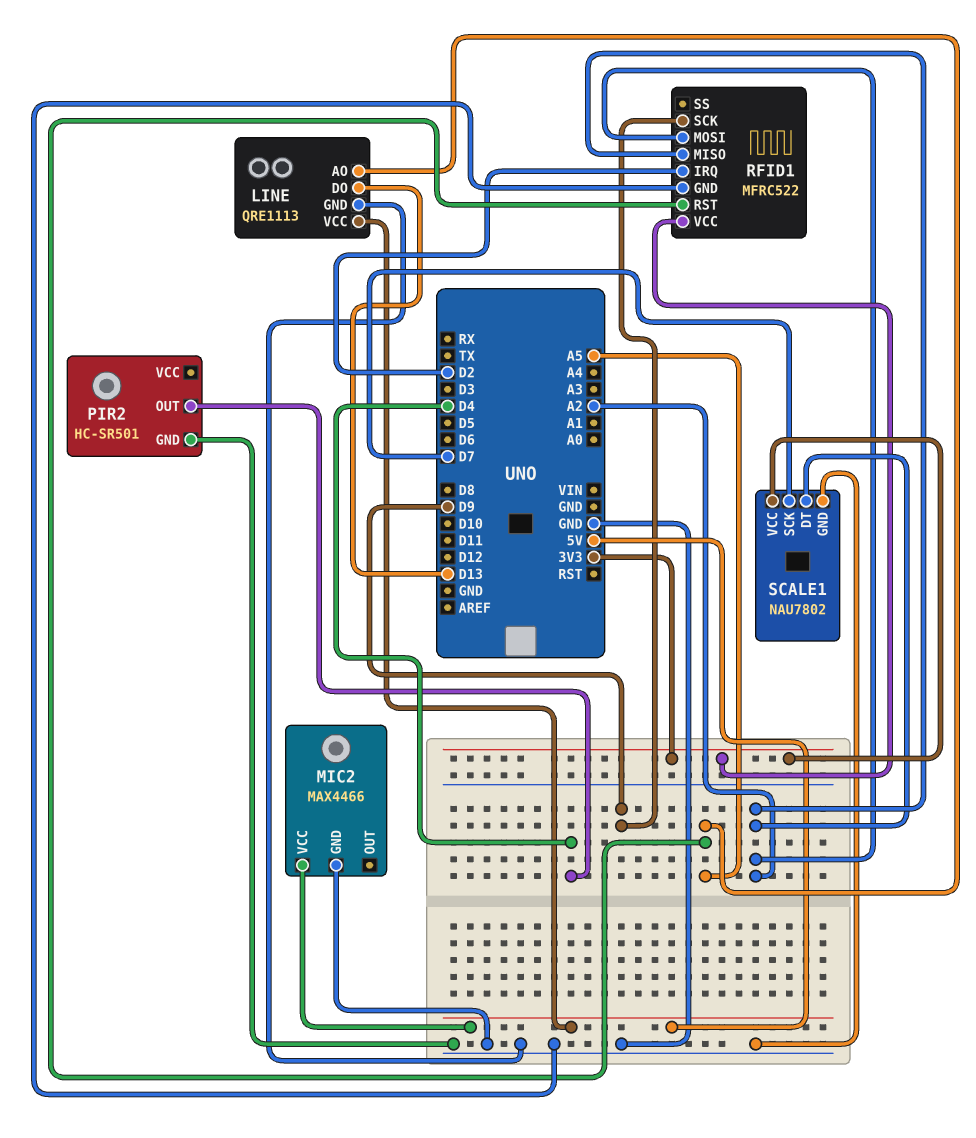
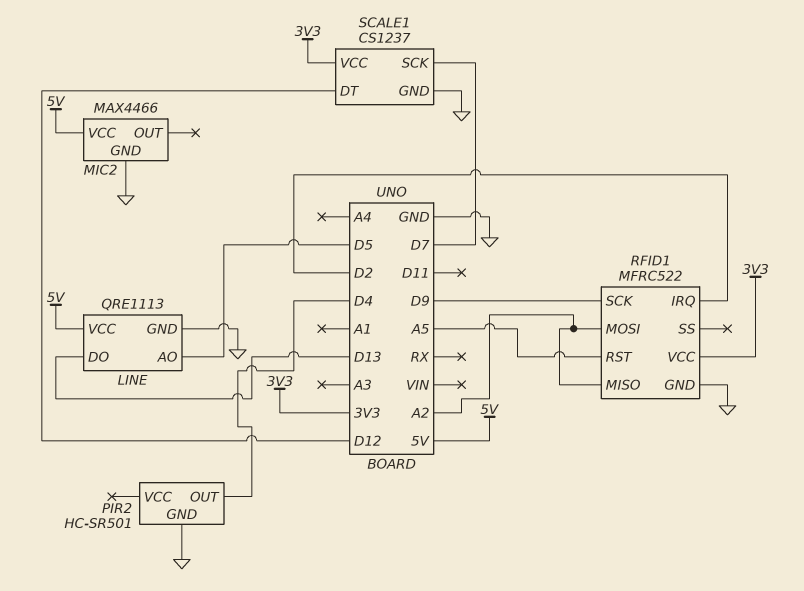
LINE pin AO: A5 -> D5
SCALE1: NAU7802 -> CS1237
SCALE1 pin DT: A2 -> D12

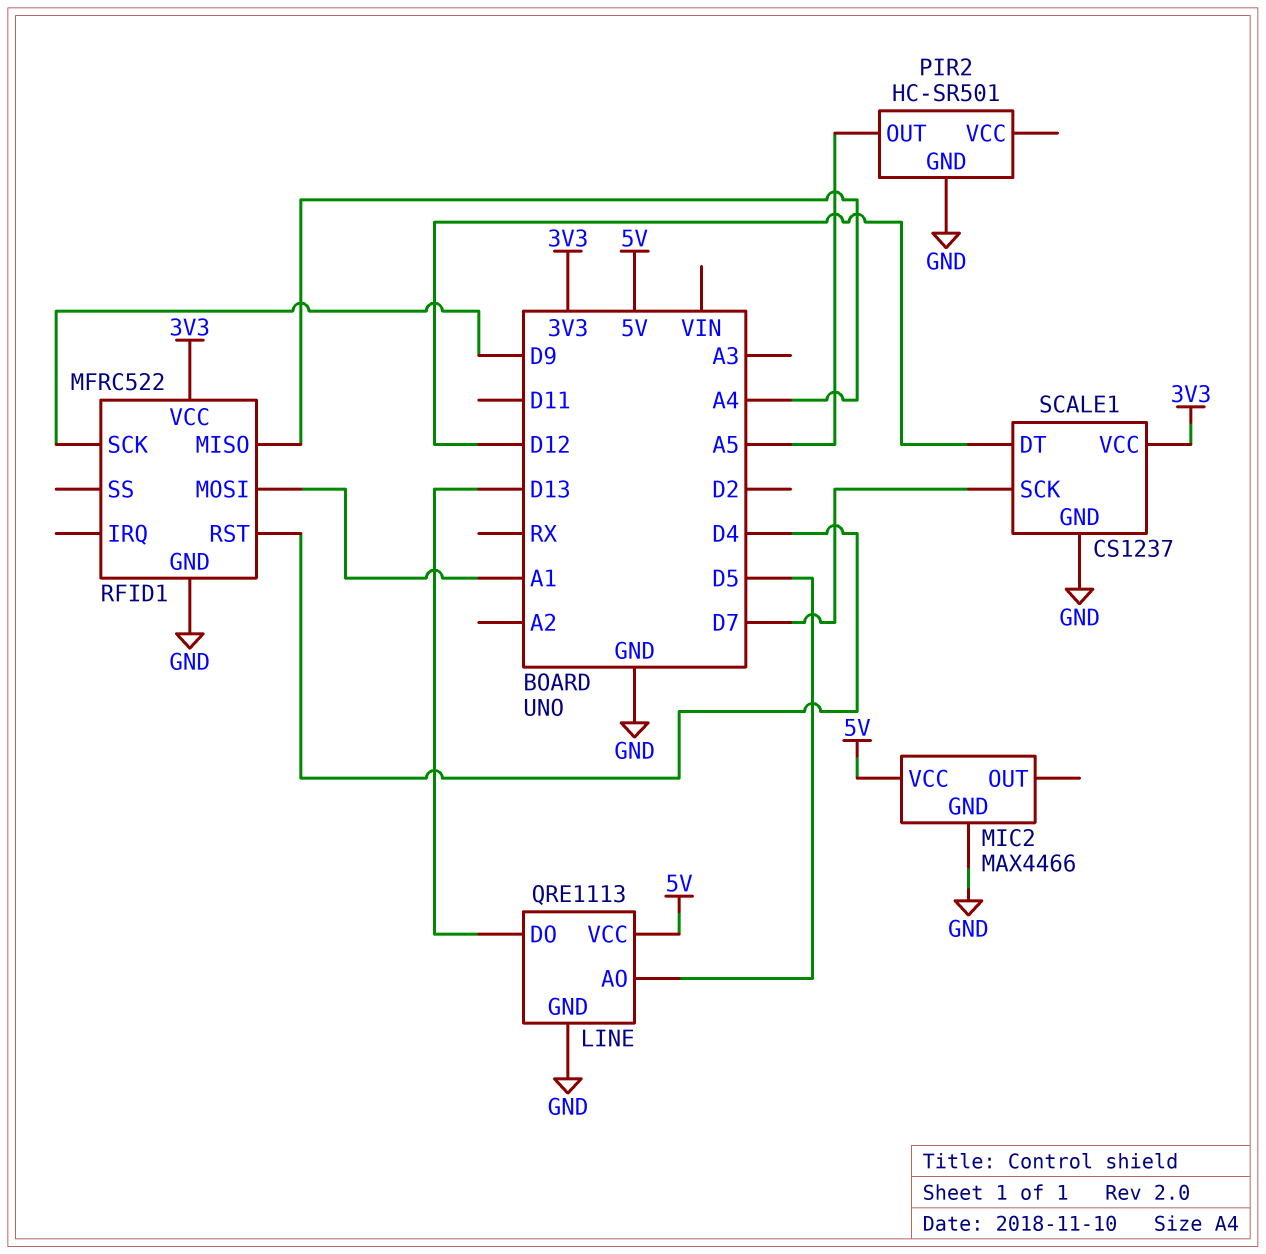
PIR2 pin OUT: D4 -> A5
RFID1 pin IRQ: D2 -> none
RFID1 pin MISO: A2 -> A4
RFID1 pin MOSI: A2 -> A1
RFID1 pin RST: A5 -> D4

